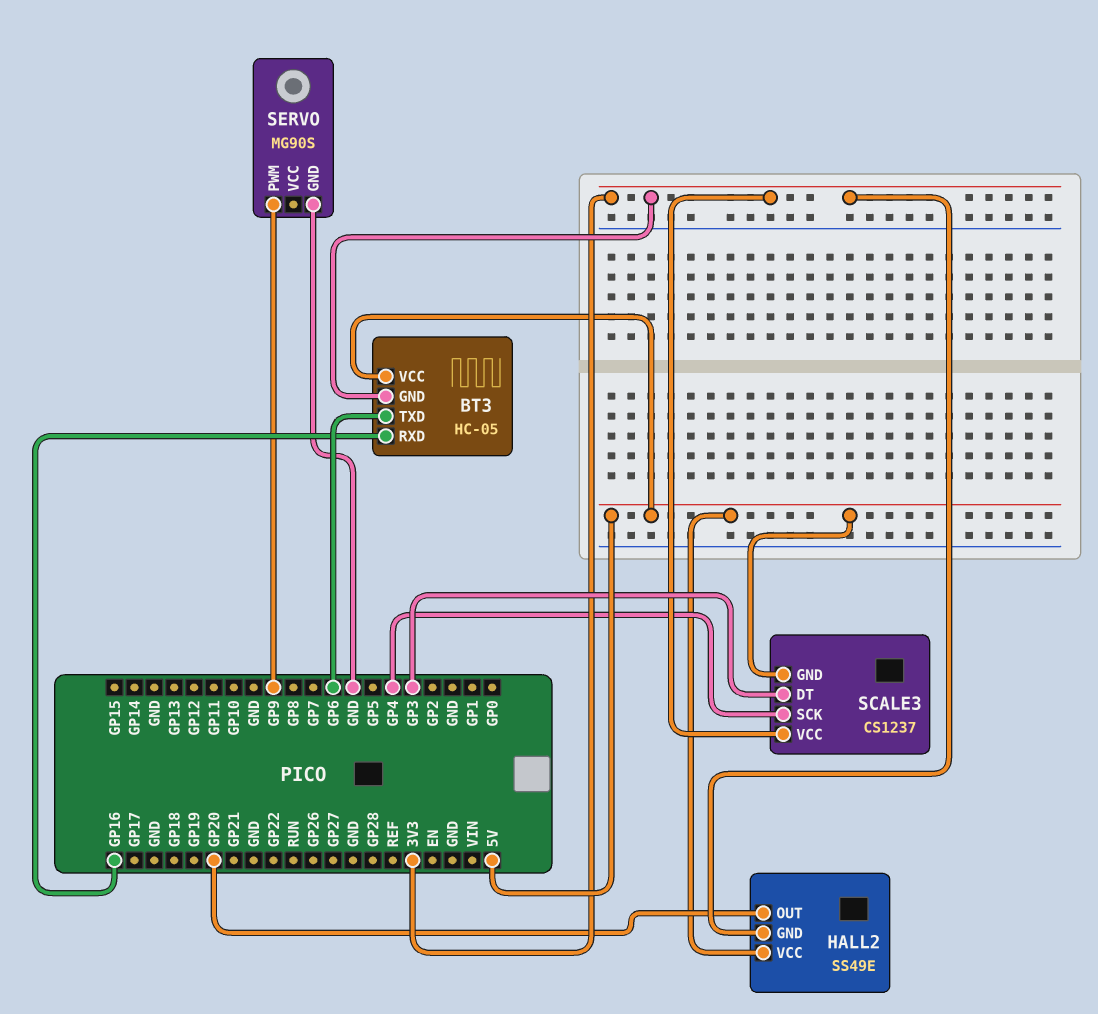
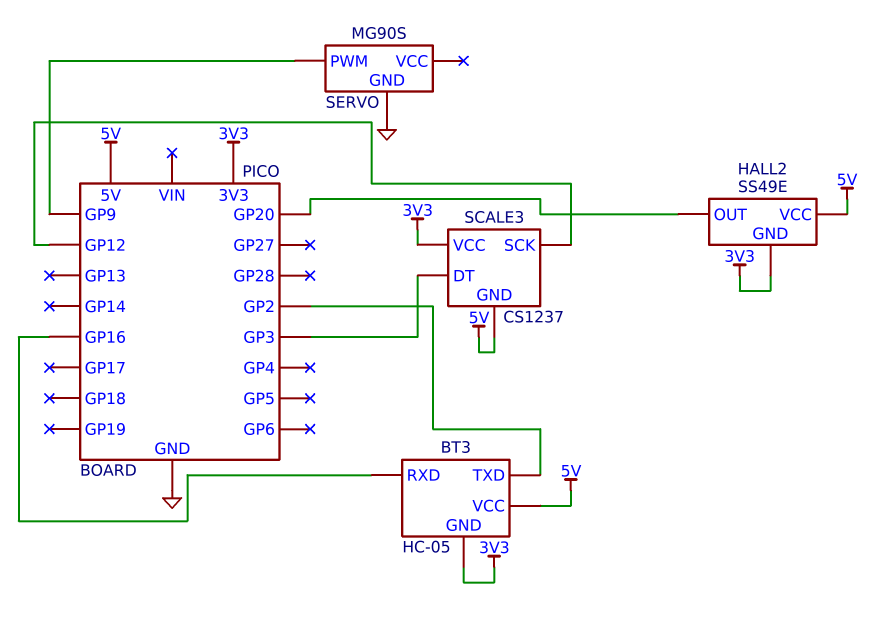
BT3 pin TXD: GP6 -> GP2
SCALE3 pin SCK: GP4 -> GP12

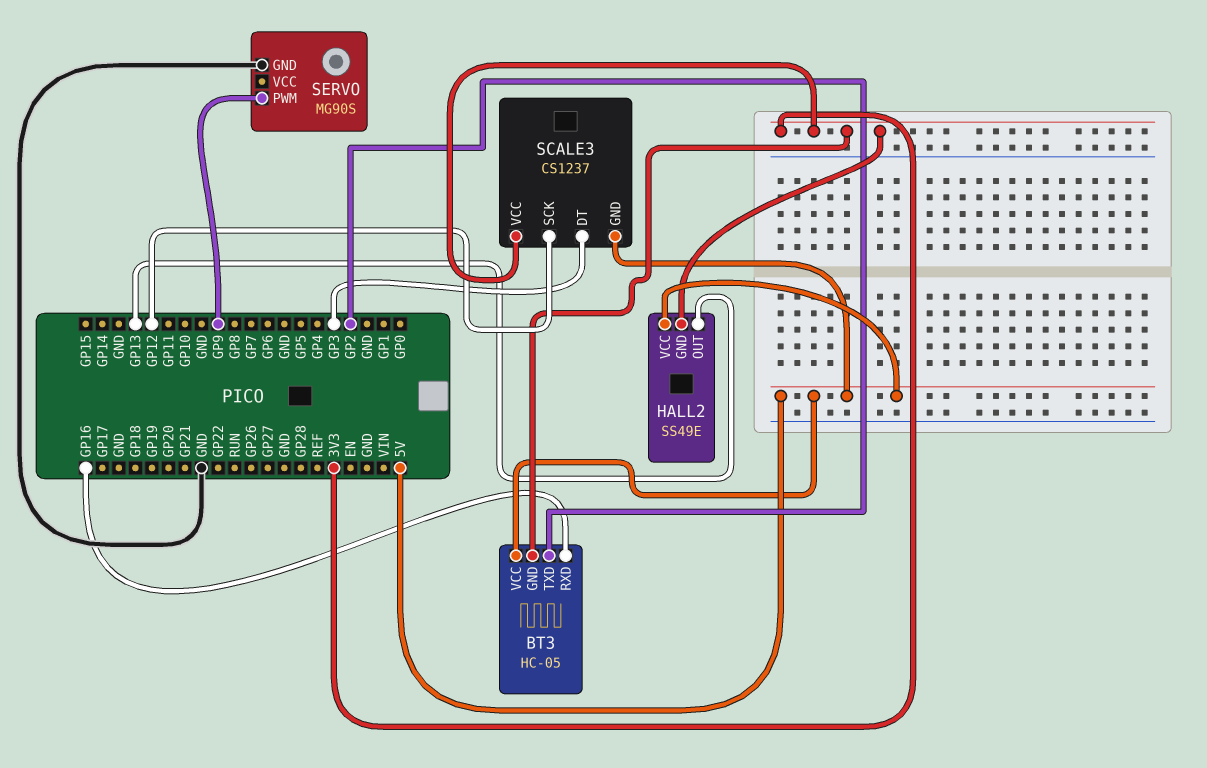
HALL2 pin OUT: GP20 -> GP13

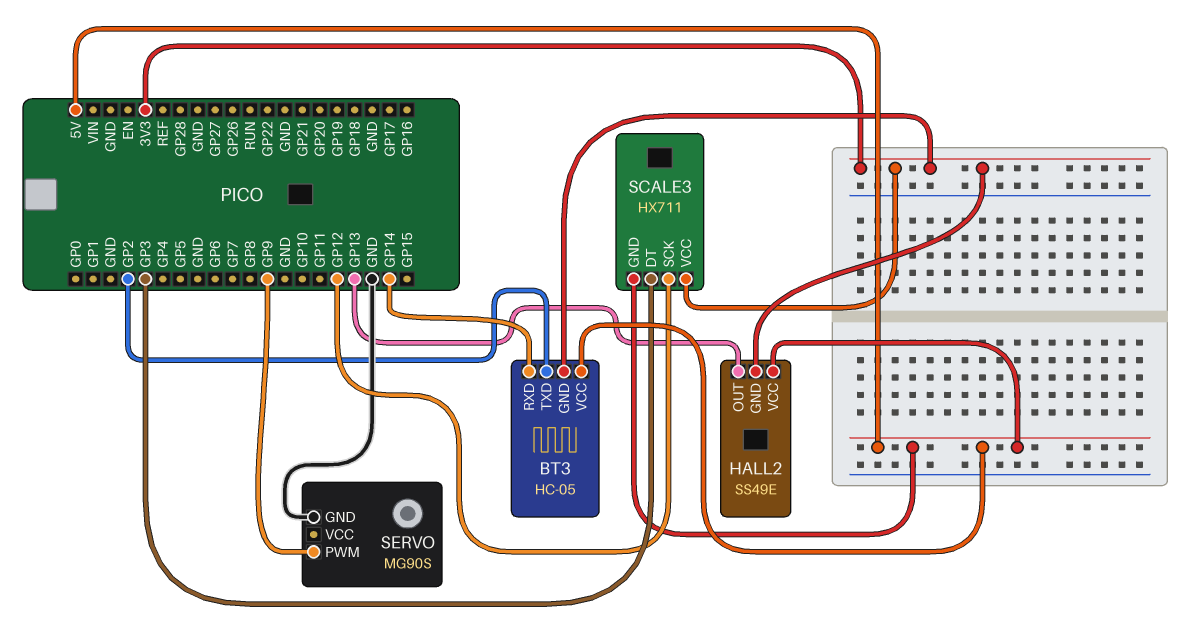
BT3 pin RXD: GP16 -> GP14
SCALE3: CS1237 -> HX711

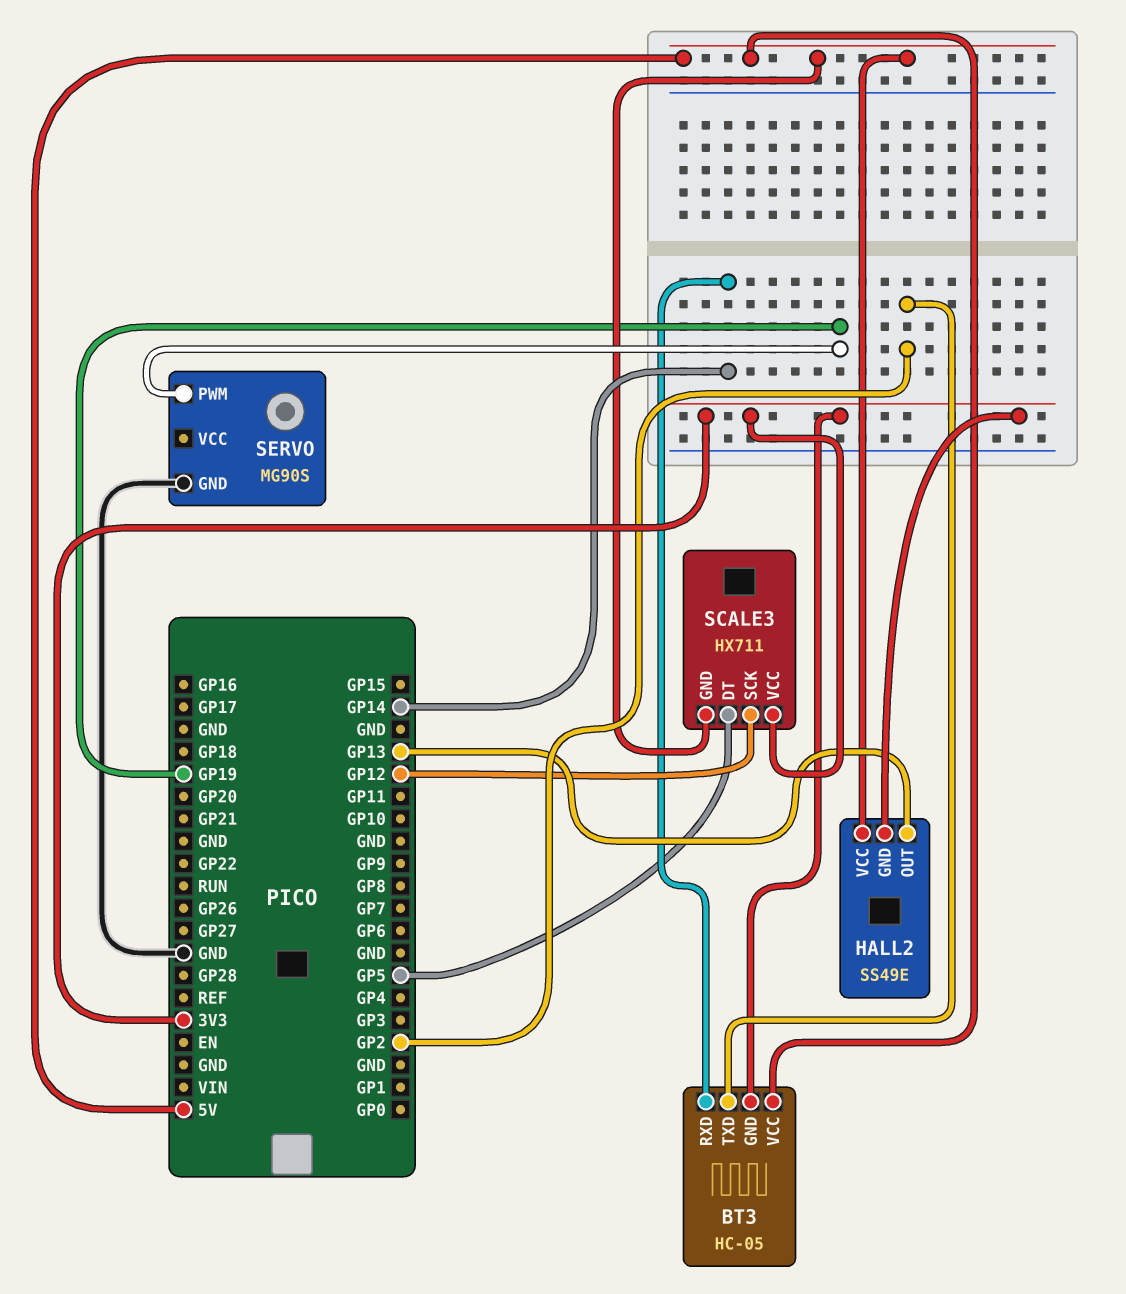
SCALE3 pin DT: GP3 -> GP5
SERVO pin PWM: GP9 -> GP19

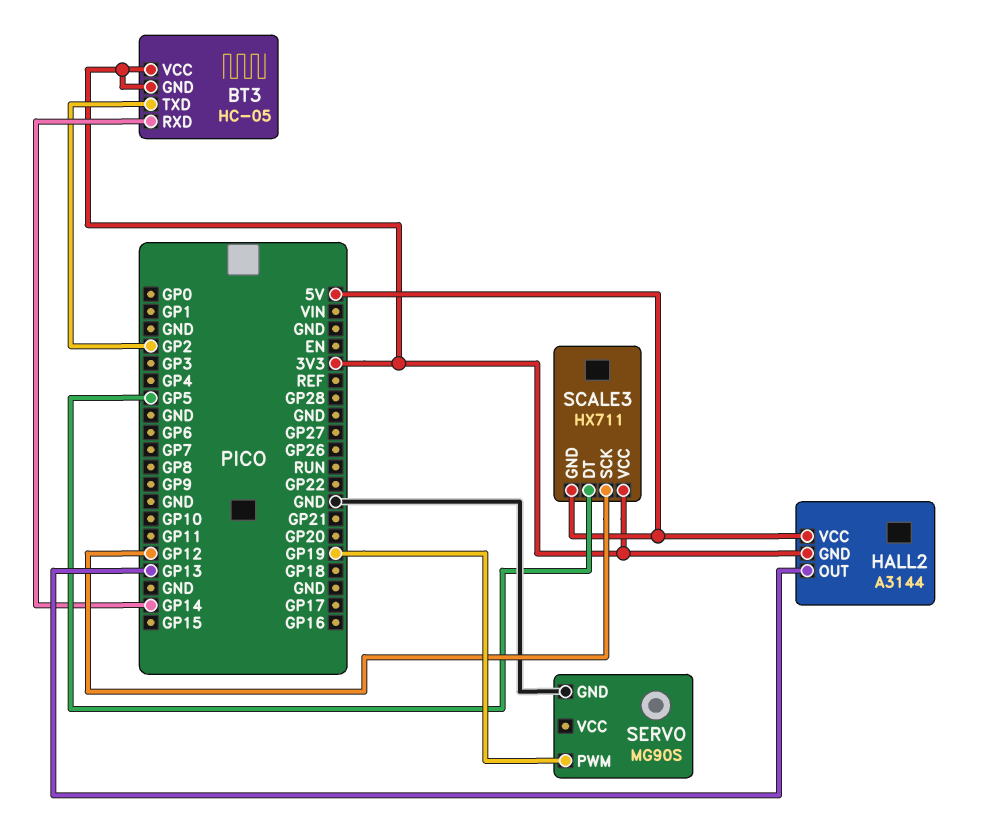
BT3 pin VCC: 5V -> 3V3
HALL2: SS49E -> A3144

